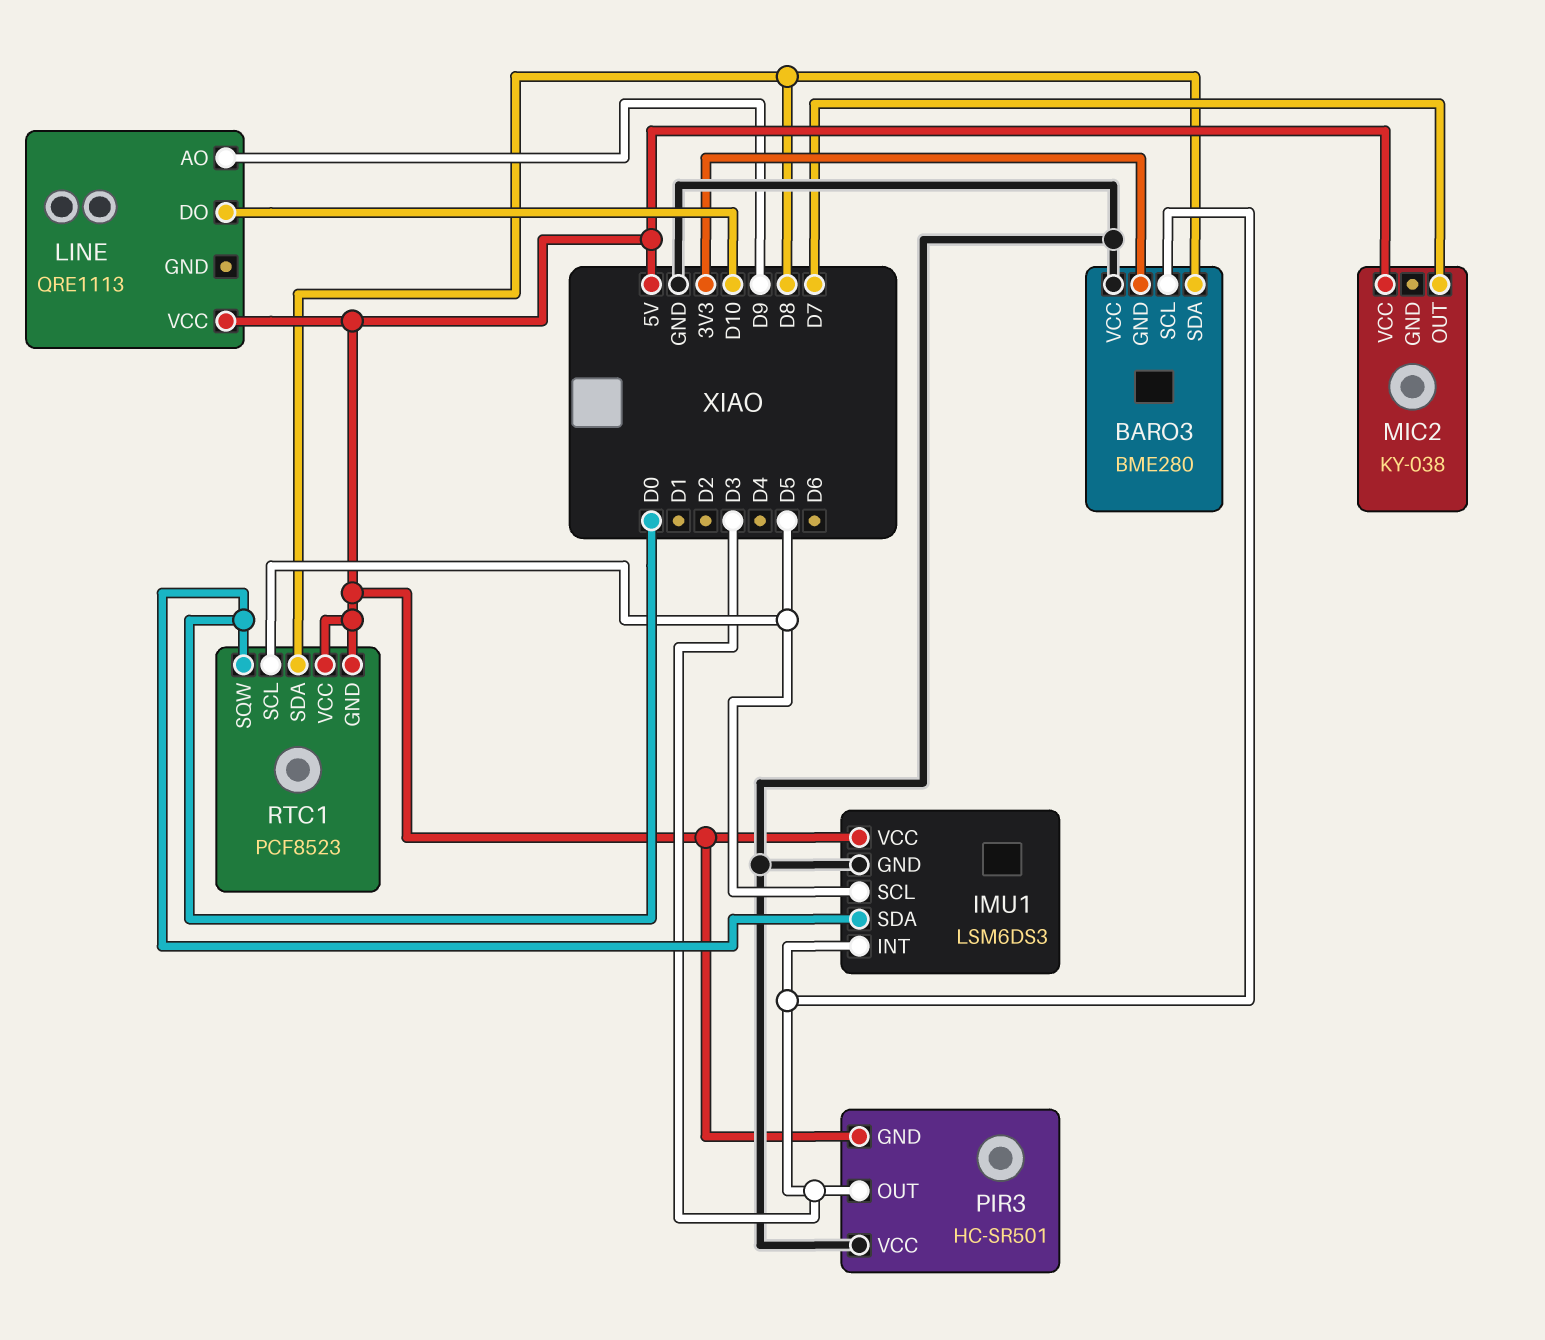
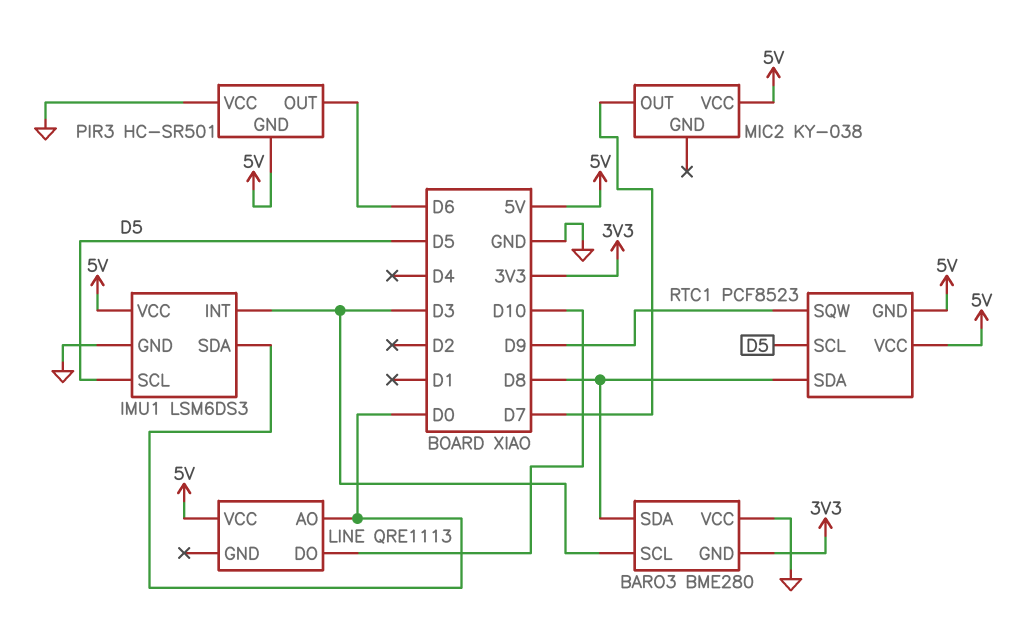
LINE pin AO: D9 -> D0
PIR3 pin OUT: D3 -> D6
RTC1 pin SQW: D0 -> D9

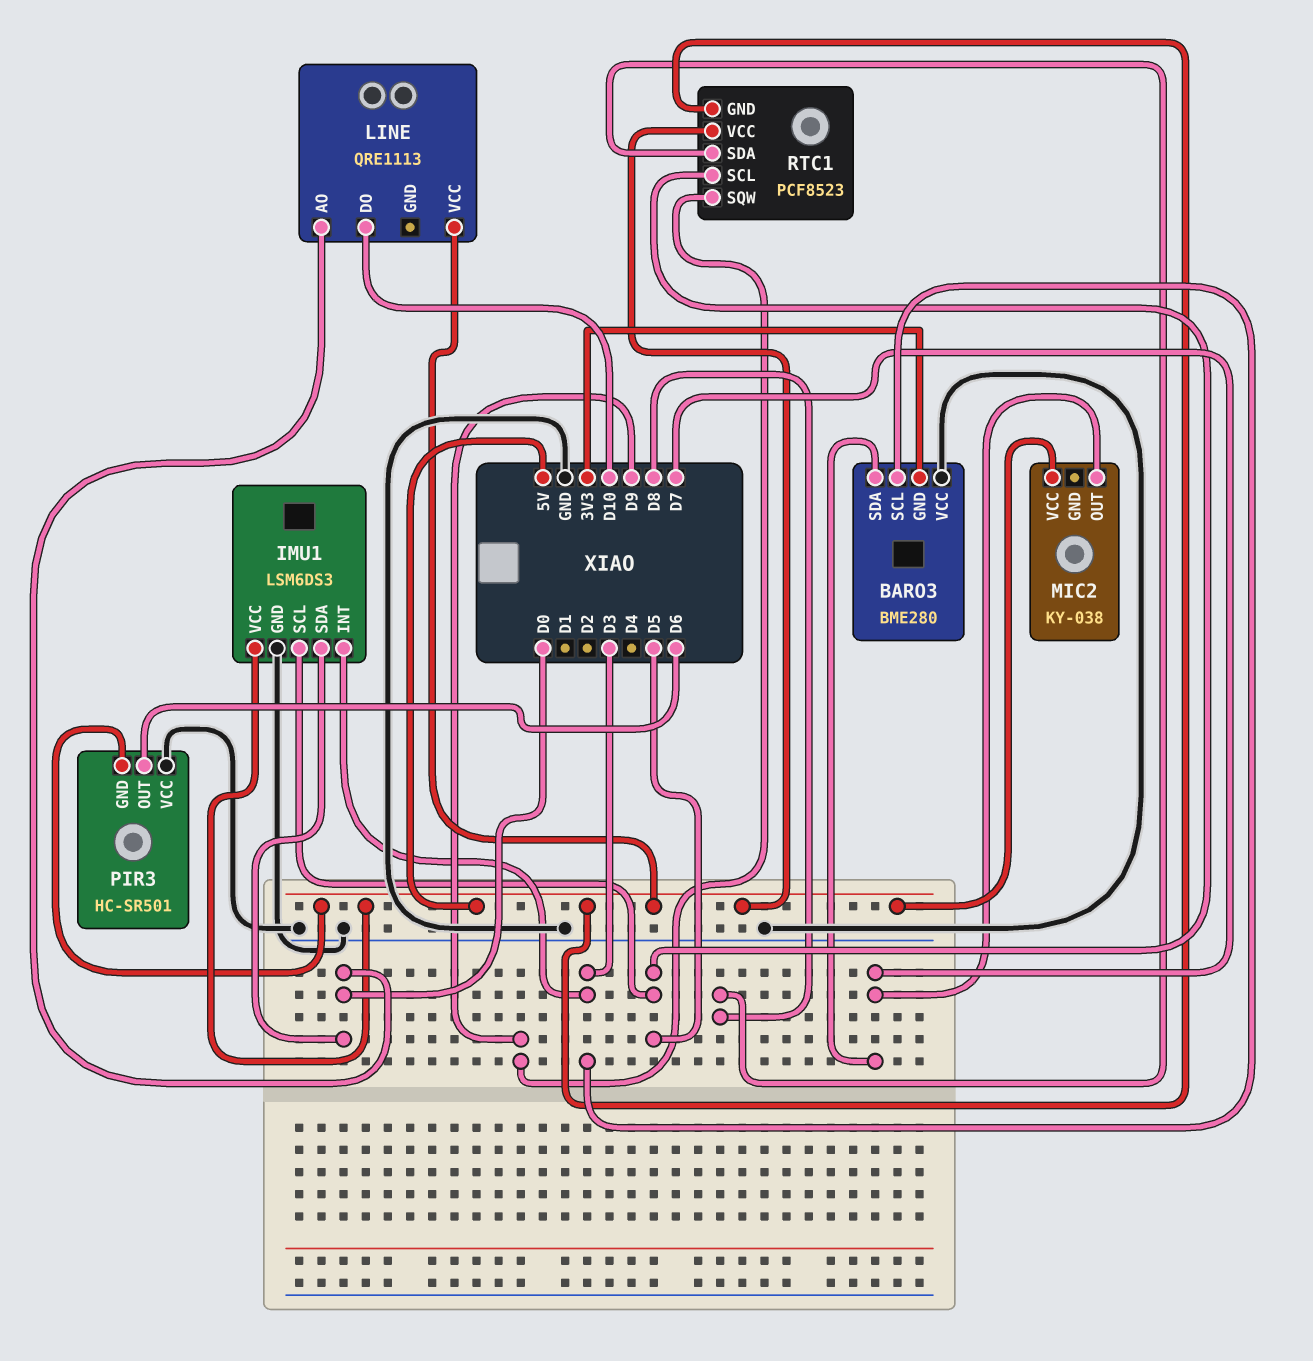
BARO3 pin SDA: D8 -> D7

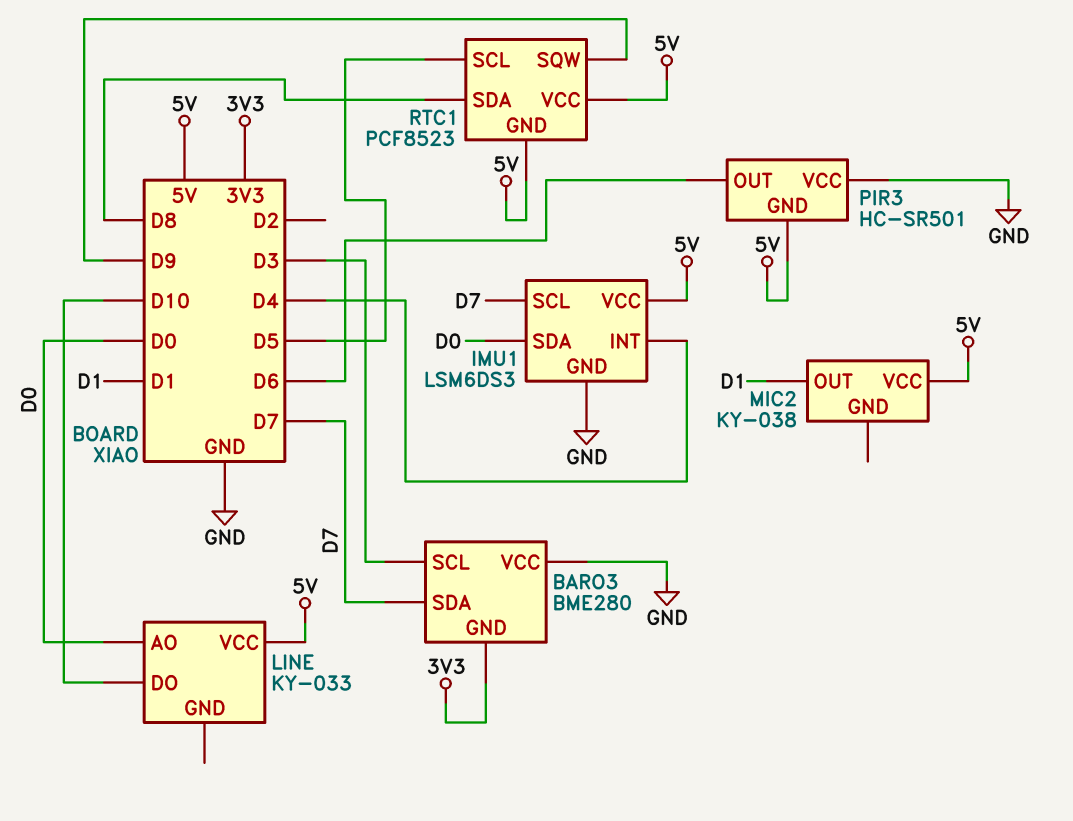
IMU1 pin INT: D3 -> D4
IMU1 pin SCL: D5 -> D7
LINE: QRE1113 -> KY-033
MIC2 pin OUT: D7 -> D1

